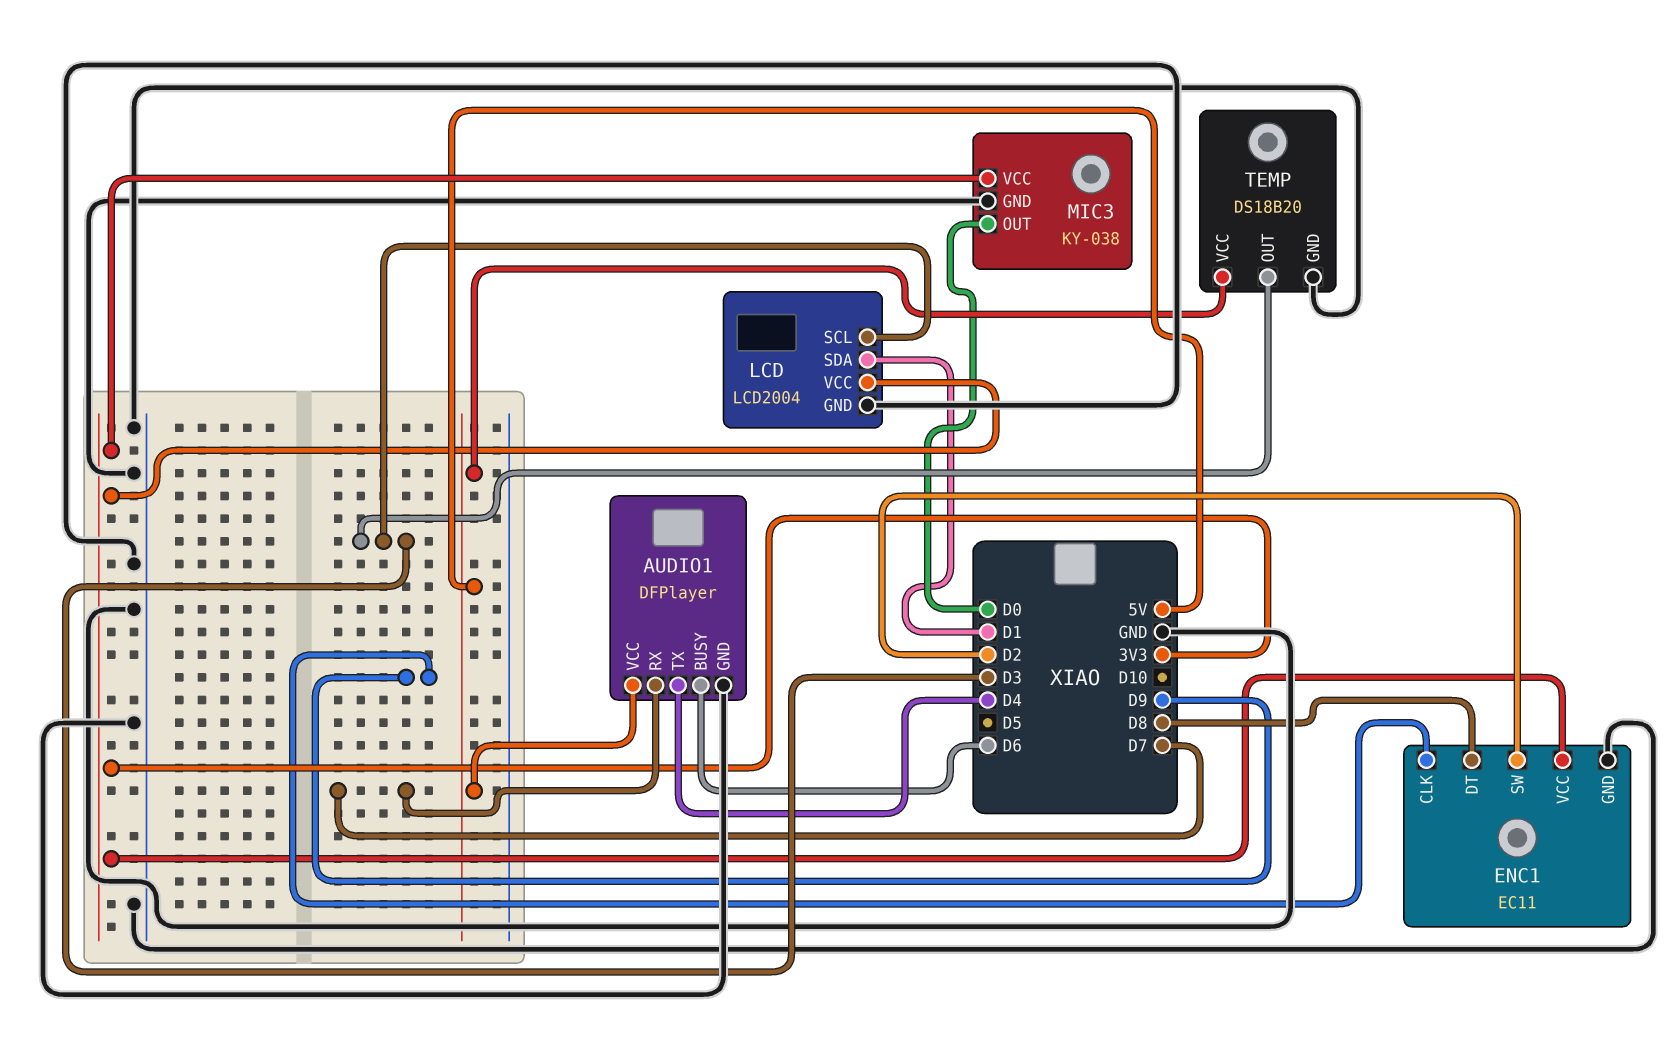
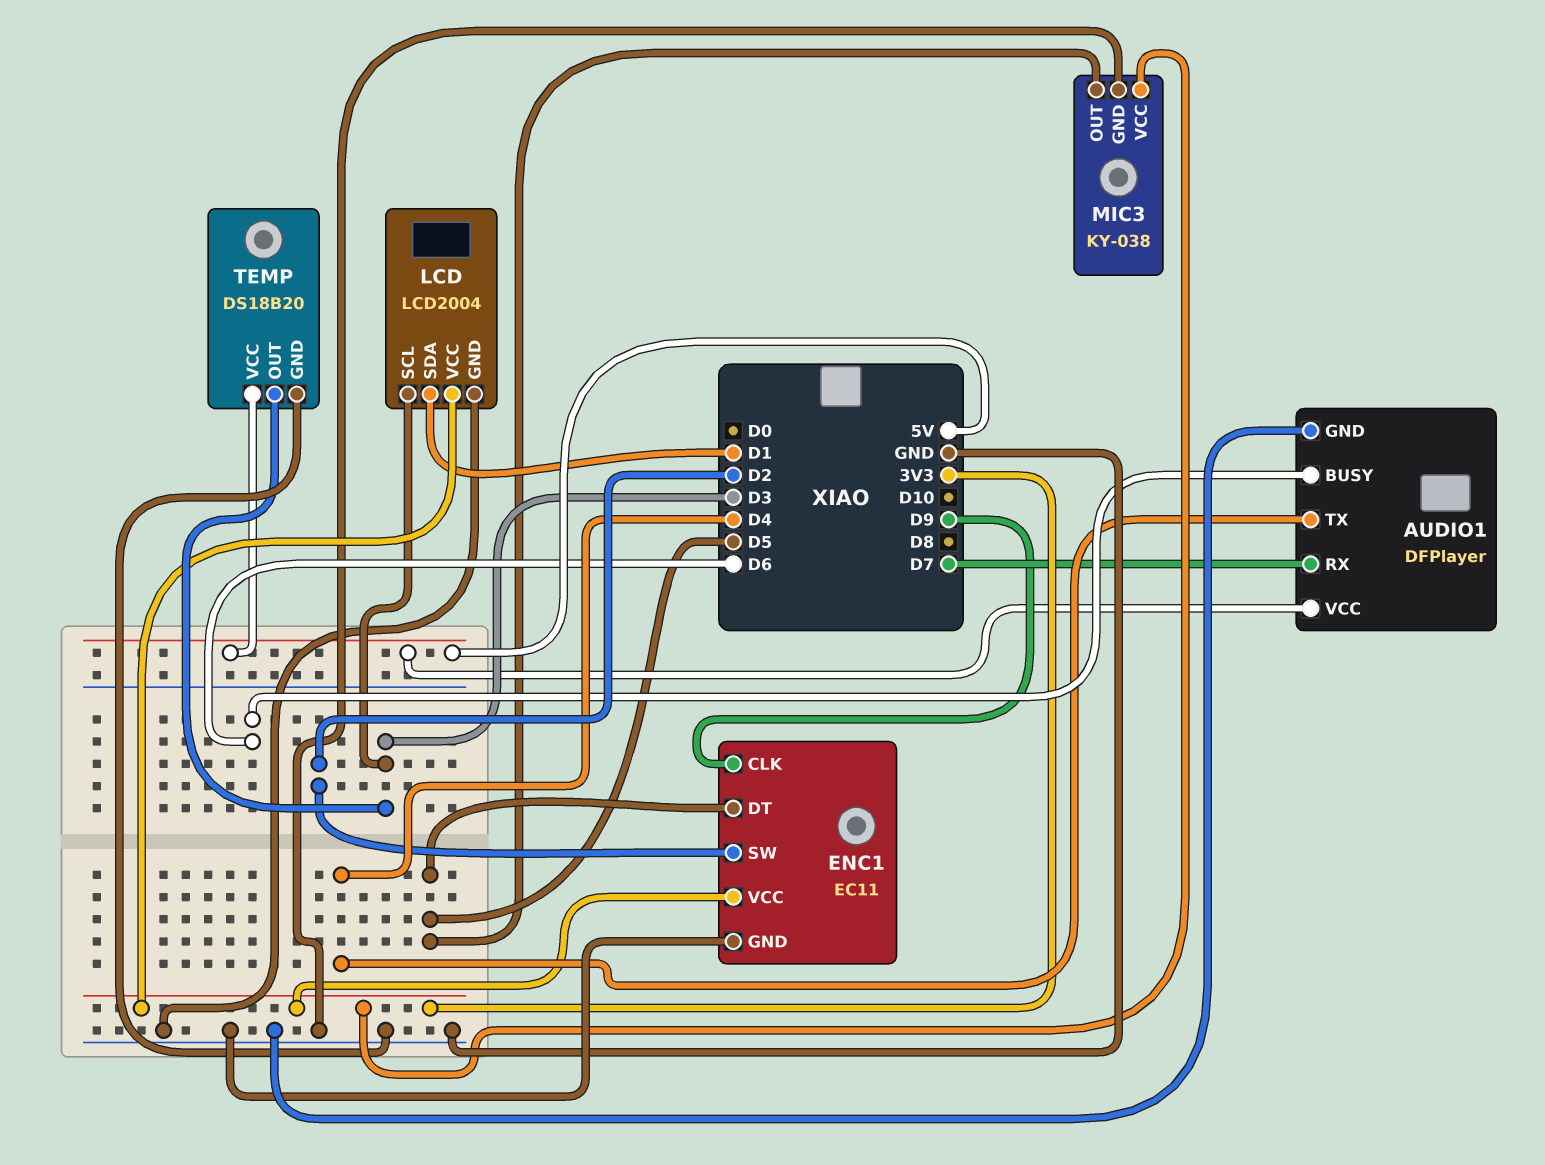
ENC1 pin DT: D8 -> D5
MIC3 pin OUT: D0 -> D5

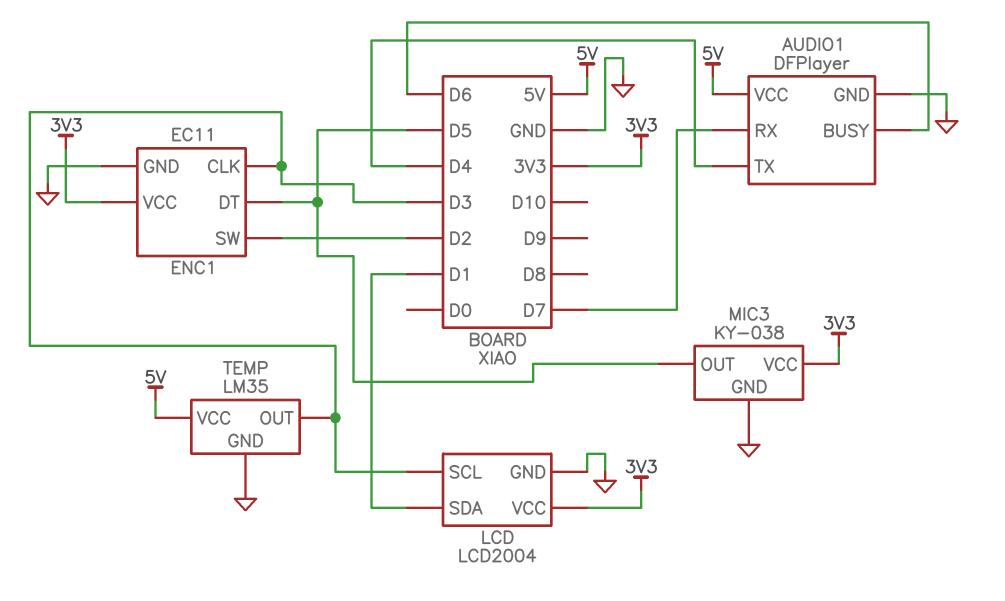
ENC1 pin CLK: D9 -> D3
TEMP: DS18B20 -> LM35

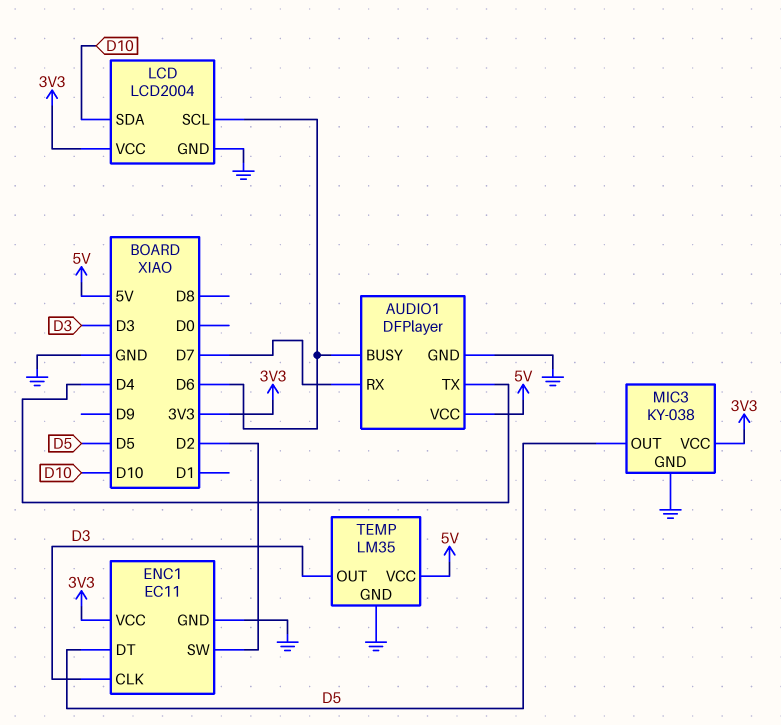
LCD pin SCL: D3 -> D6
LCD pin SDA: D1 -> D10

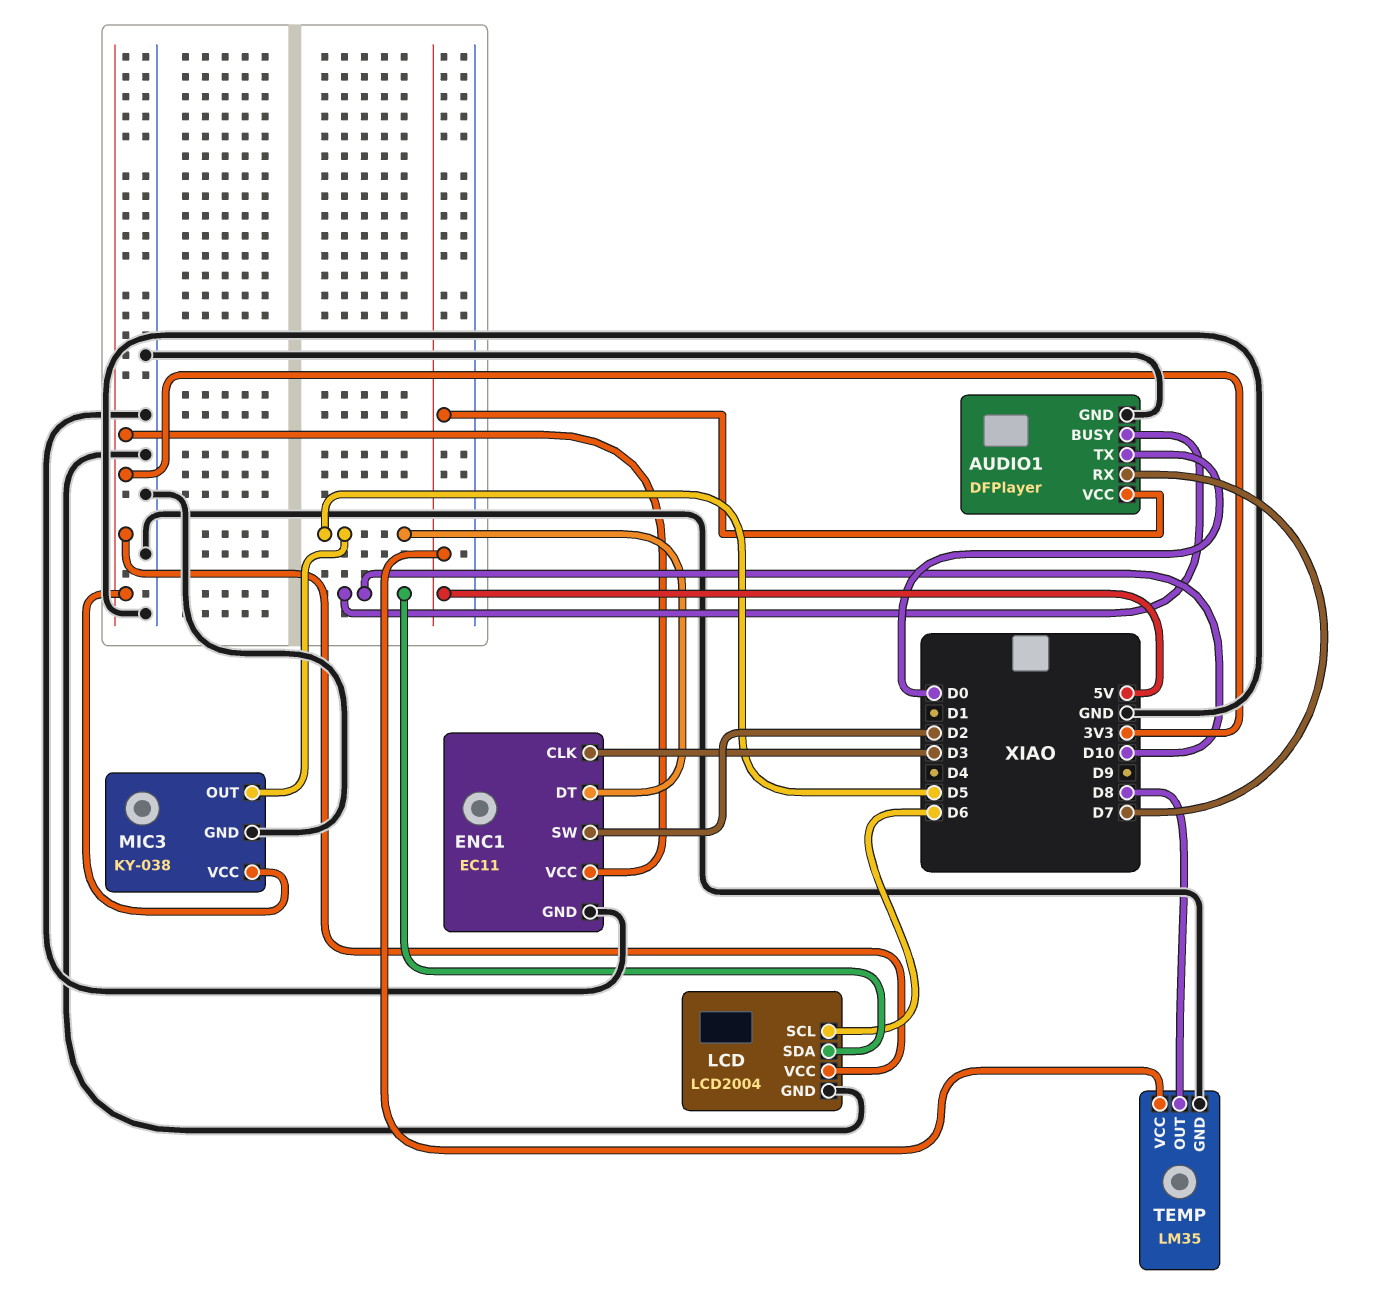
AUDIO1 pin BUSY: D6 -> D10
AUDIO1 pin TX: D4 -> D0
TEMP pin OUT: D3 -> D8

